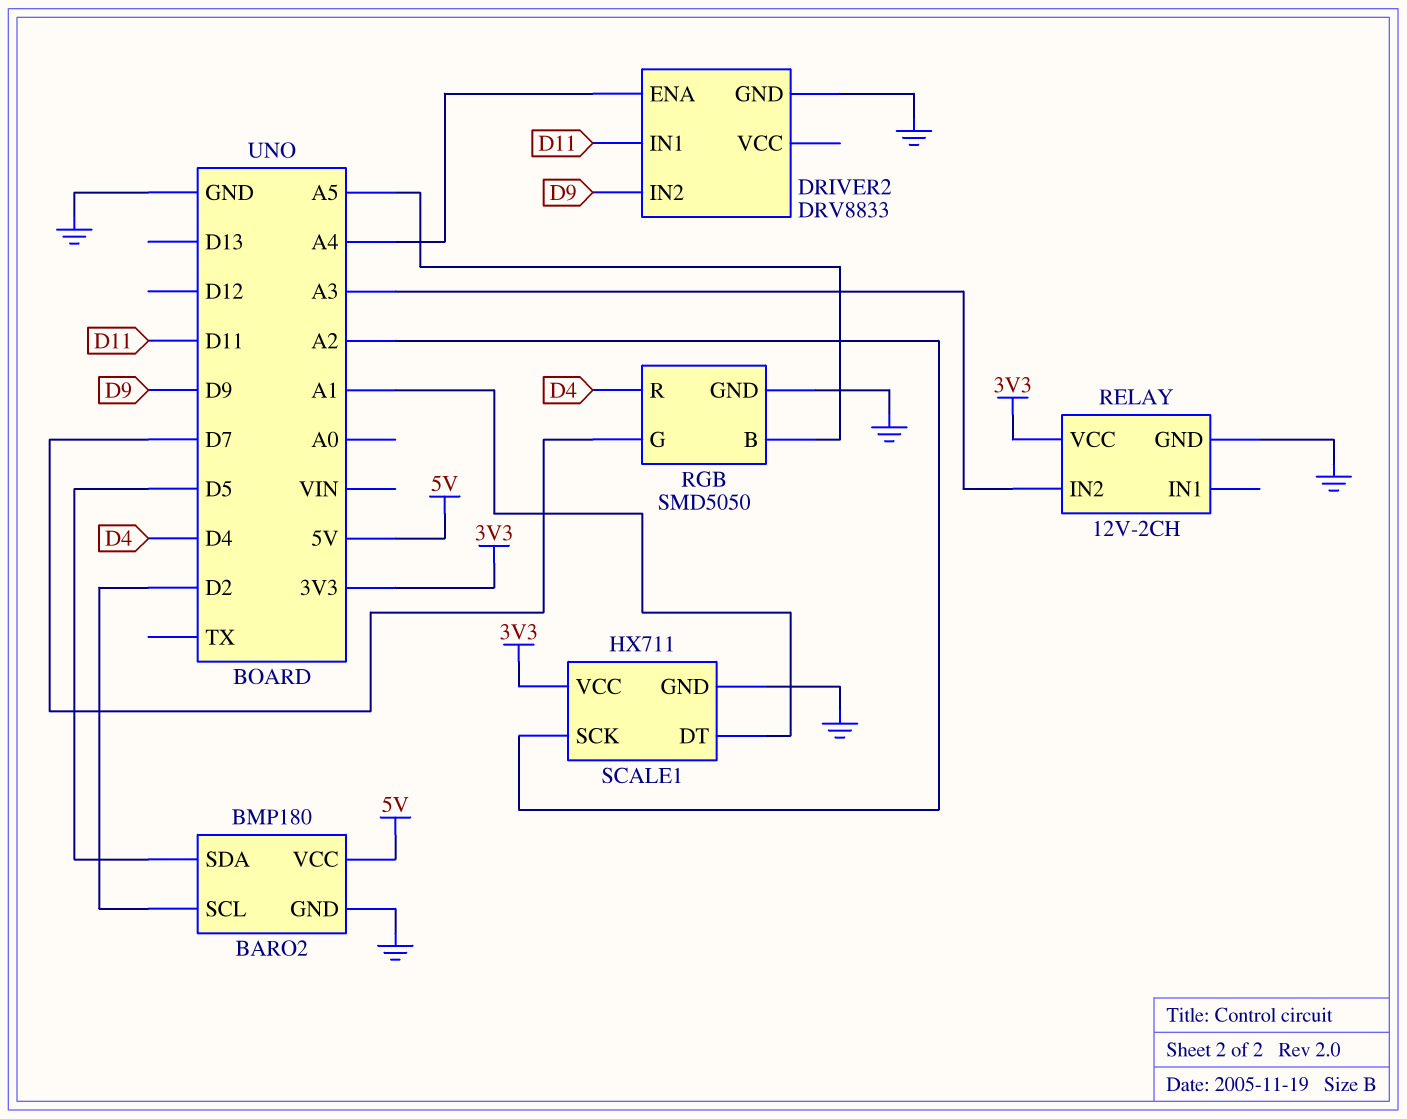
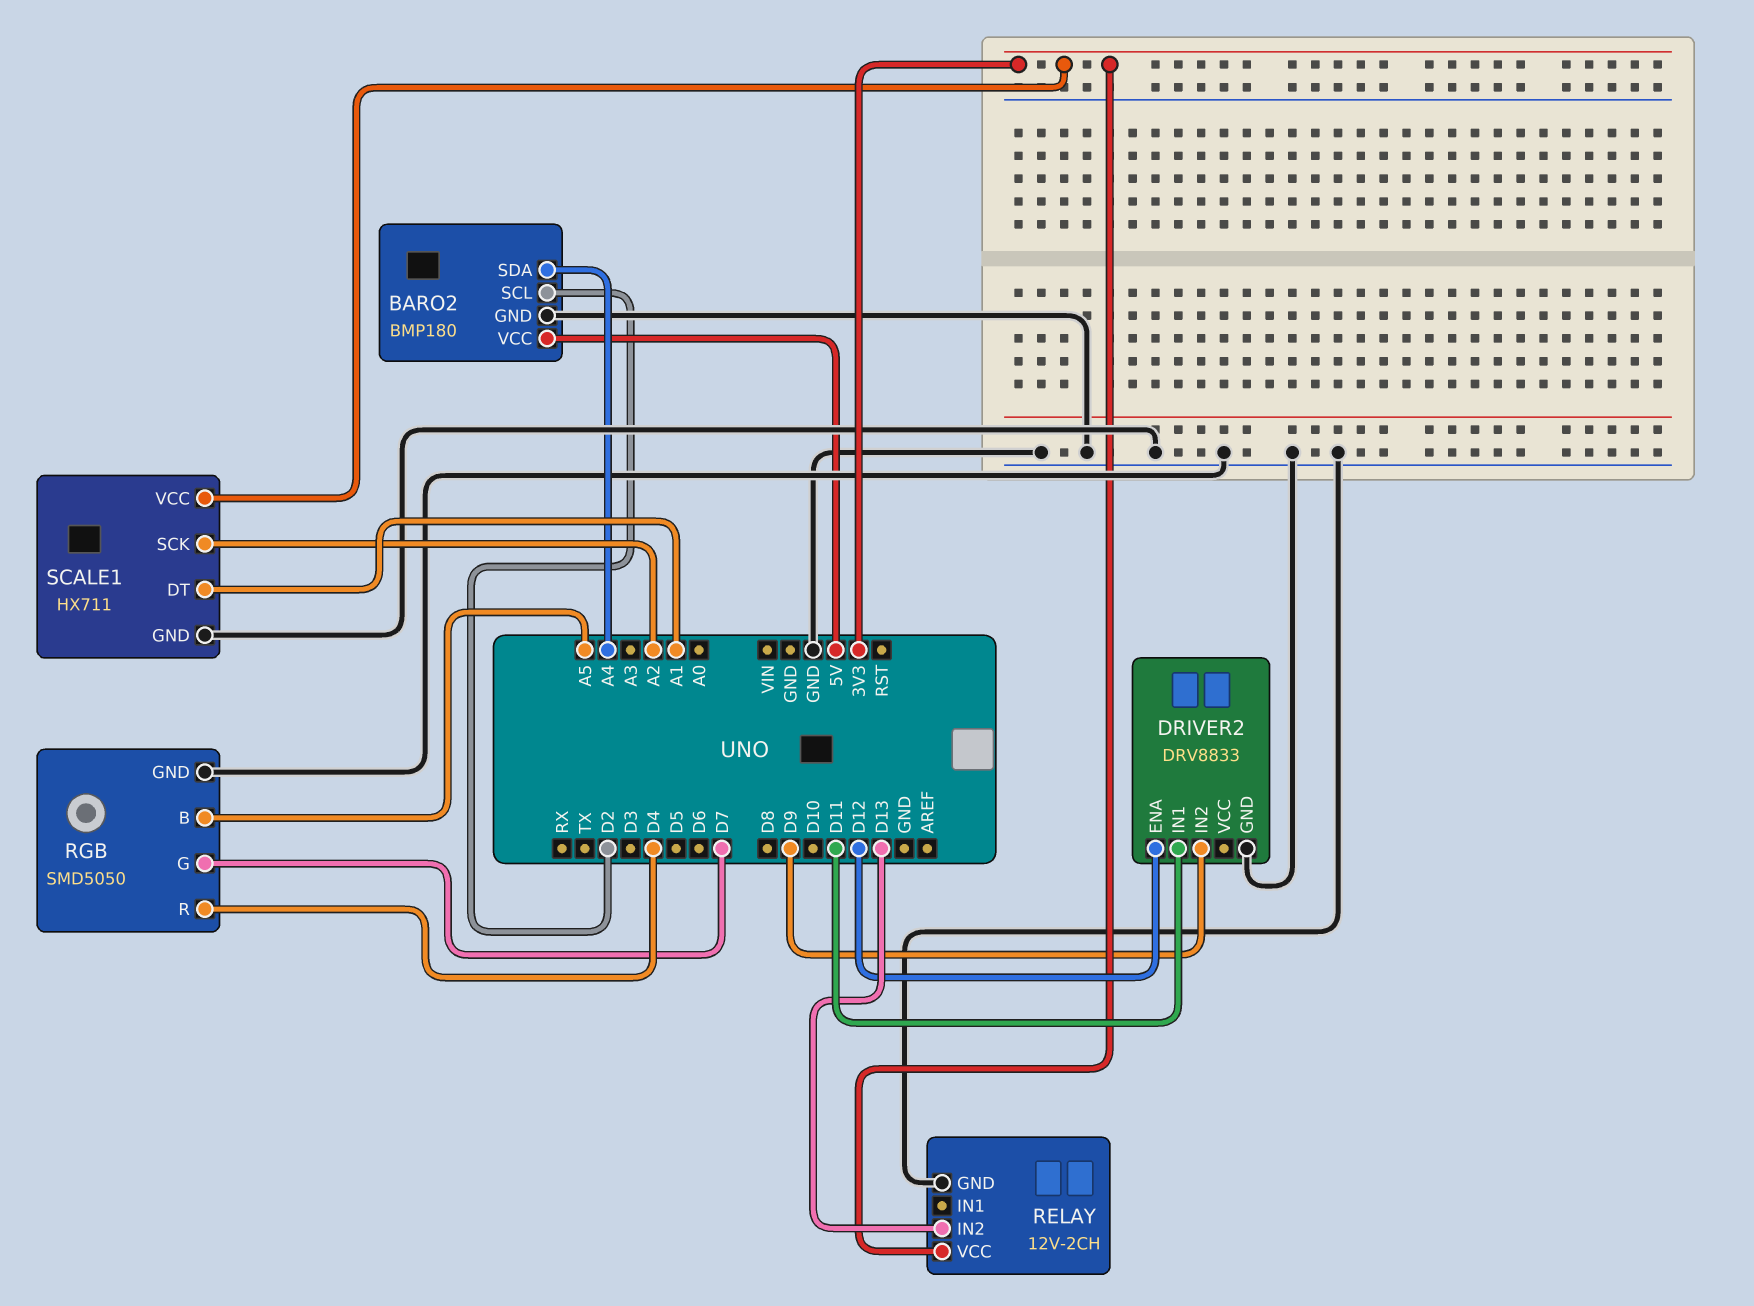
BARO2 pin SDA: D5 -> A4
DRIVER2 pin ENA: A4 -> D12
RELAY pin IN2: A3 -> D13

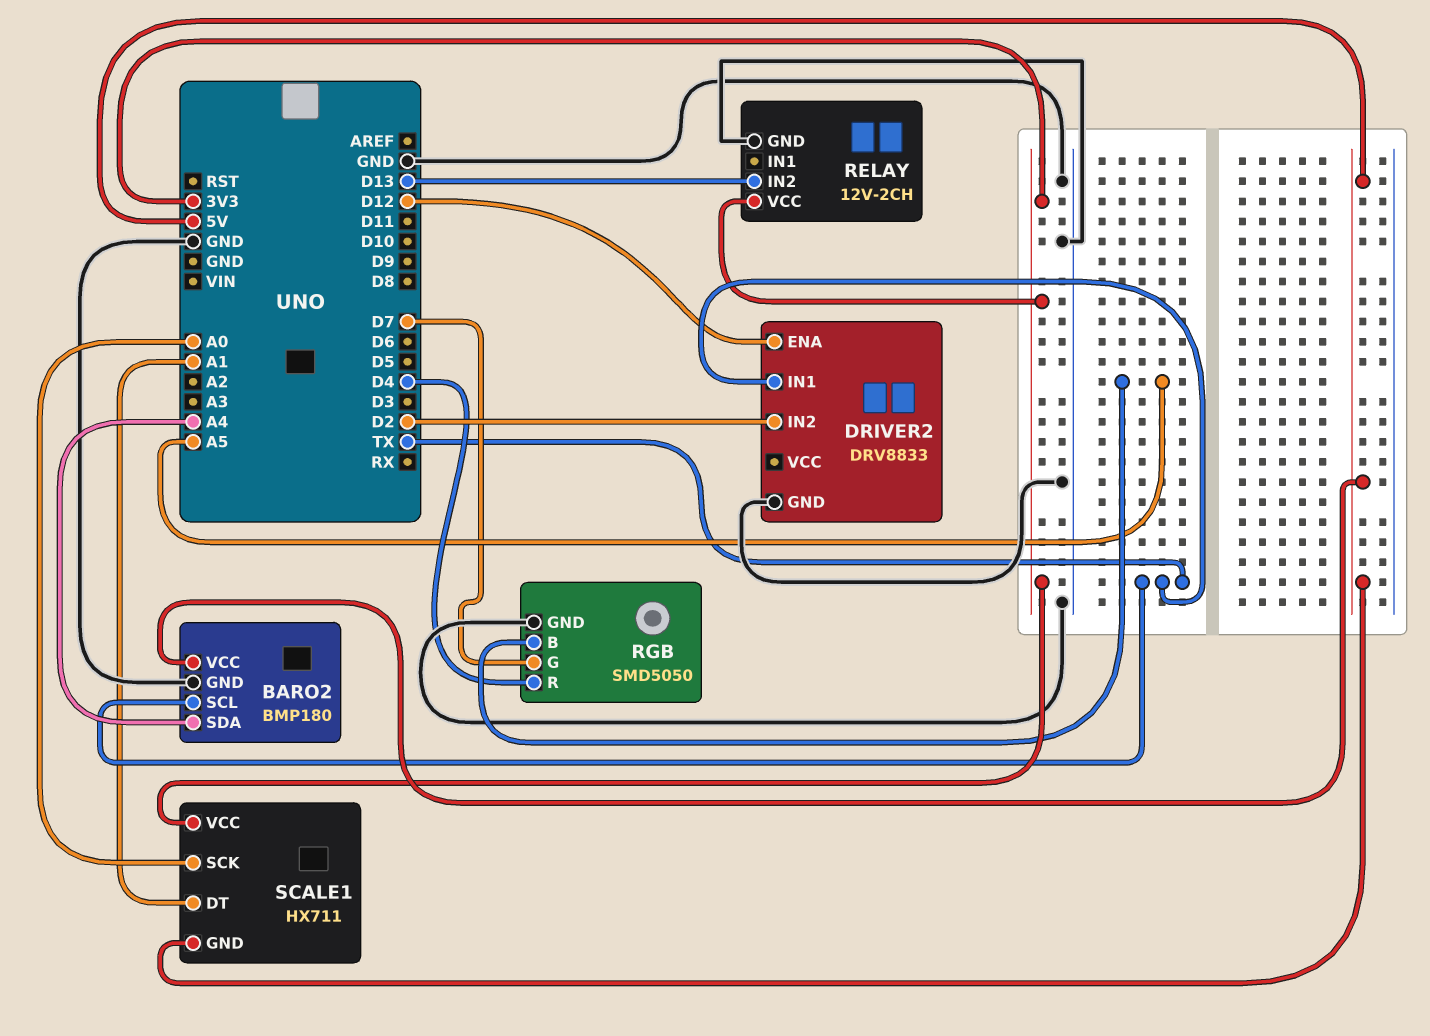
BARO2 pin SCL: D2 -> TX
DRIVER2 pin IN1: D11 -> TX
DRIVER2 pin IN2: D9 -> D2
SCALE1 pin GND: GND -> 5V
SCALE1 pin SCK: A2 -> A0

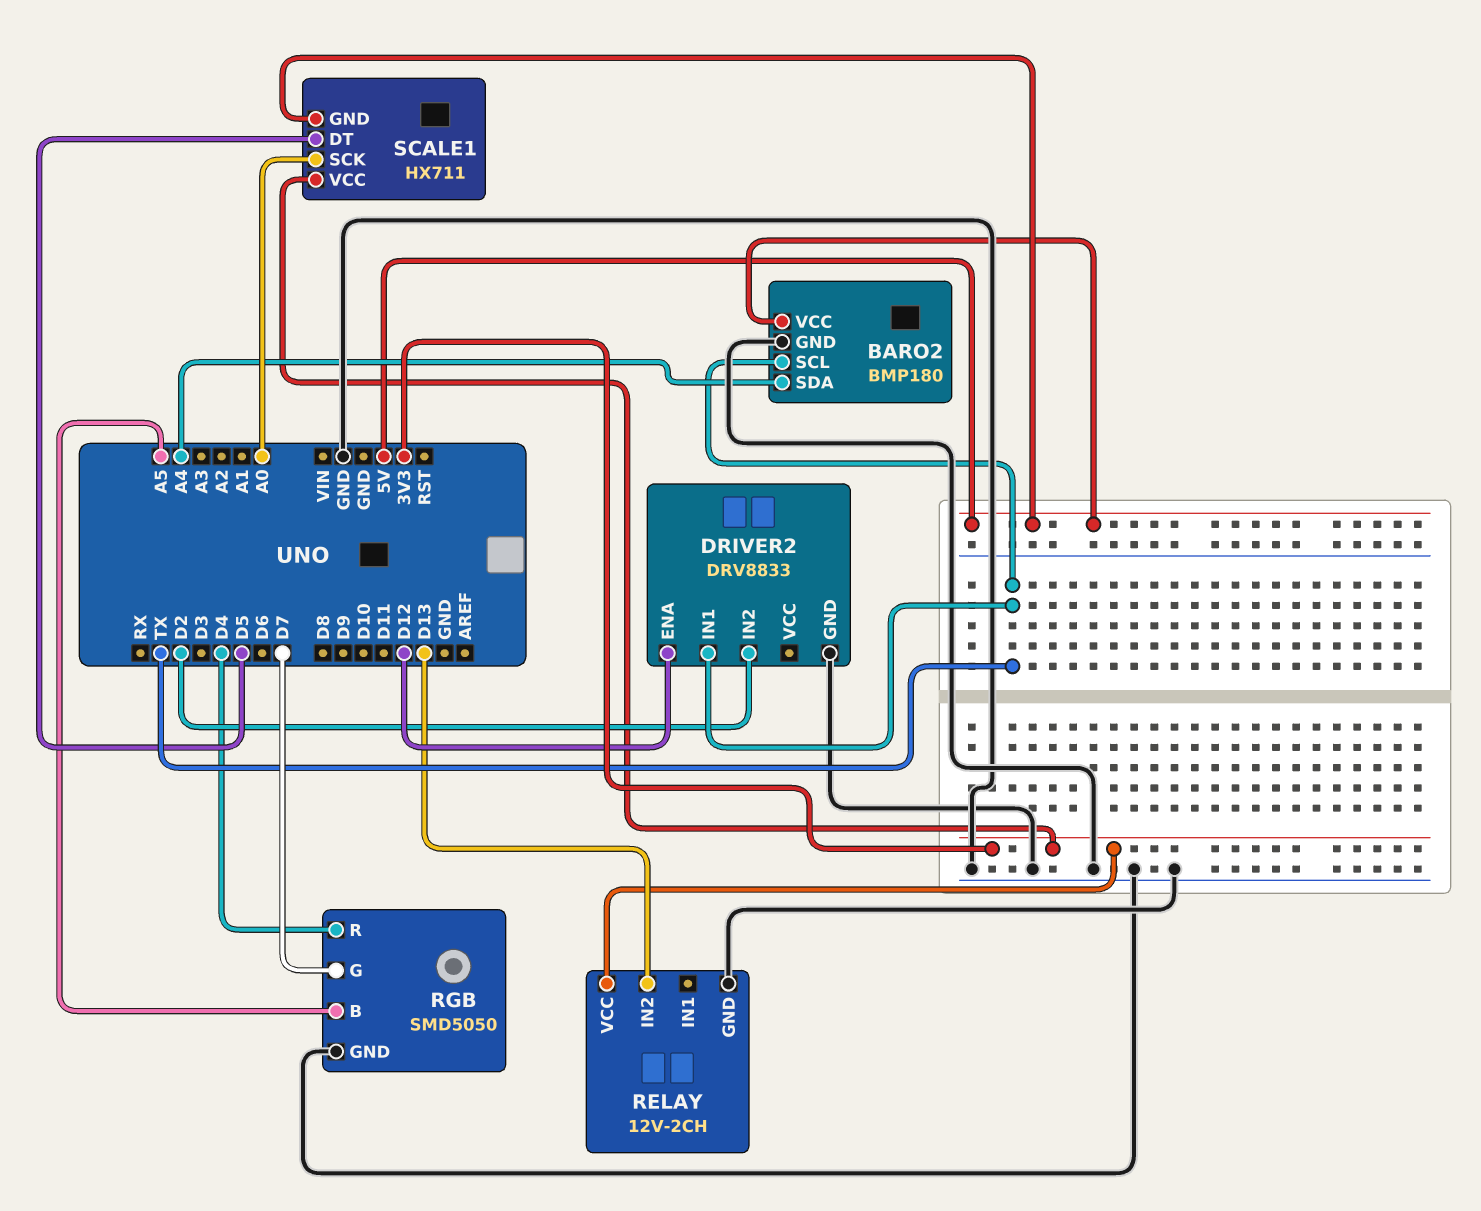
SCALE1 pin DT: A1 -> D5

